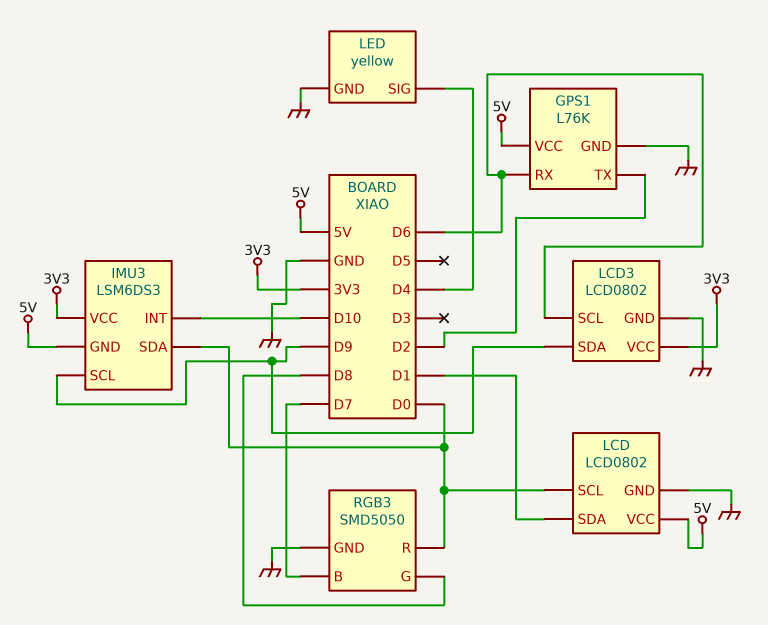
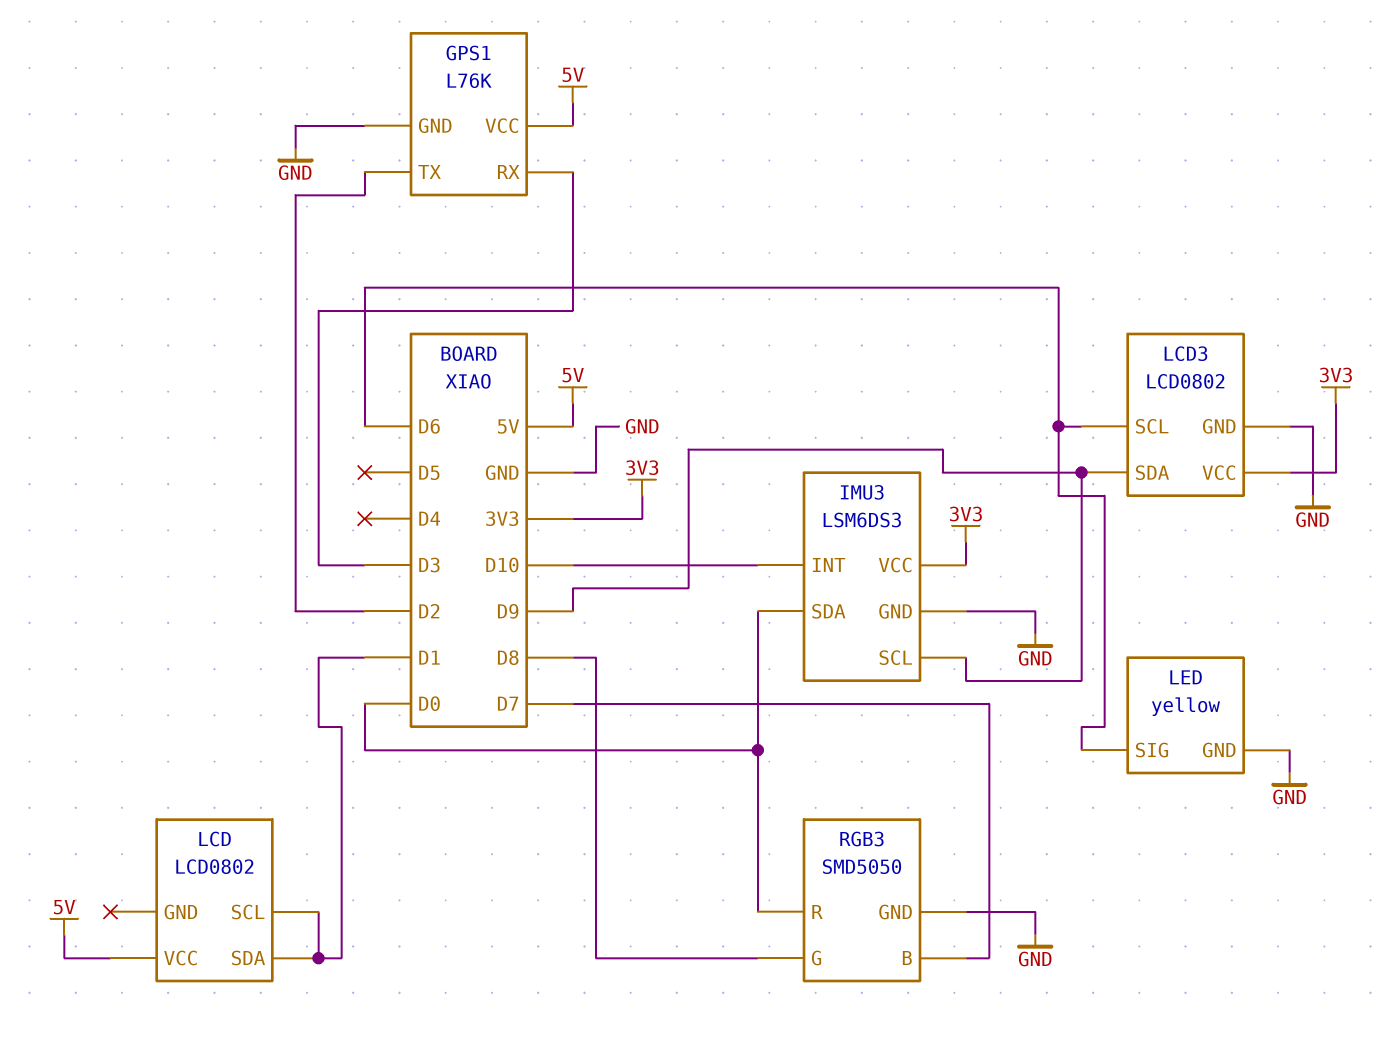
GPS1 pin RX: D6 -> D3
IMU3 pin GND: 5V -> GND
LCD pin GND: GND -> none
LCD pin SCL: D0 -> D1
LED pin SIG: D4 -> D6

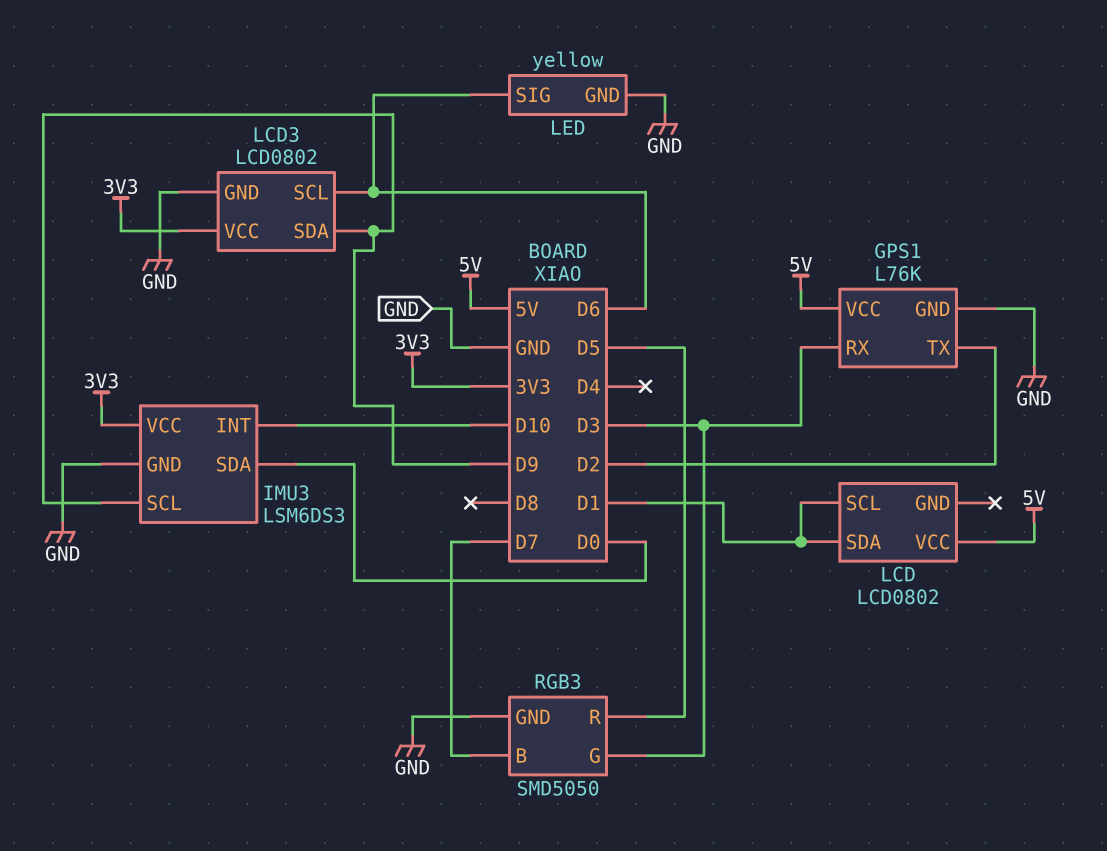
RGB3 pin G: D8 -> D3
RGB3 pin R: D0 -> D5

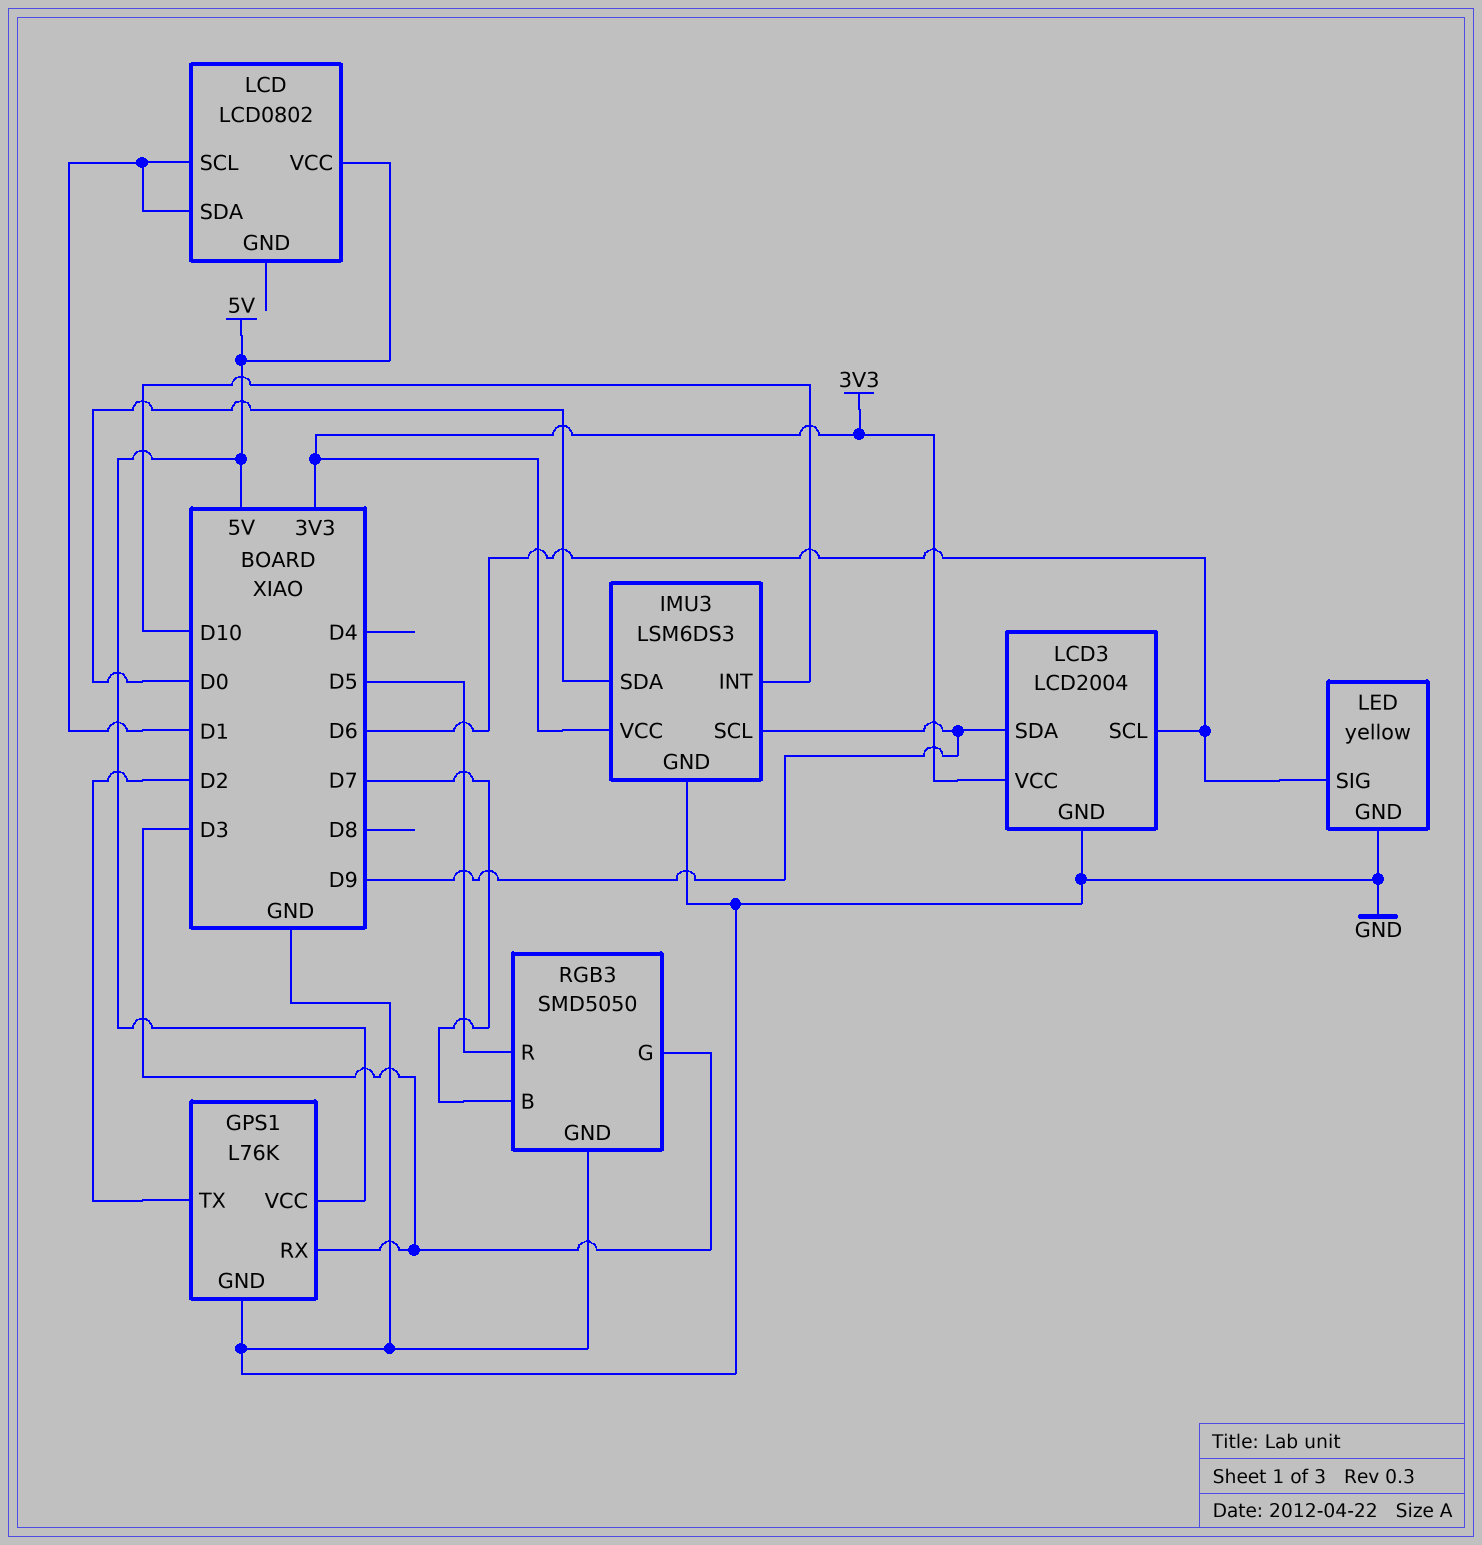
LCD3: LCD0802 -> LCD2004

